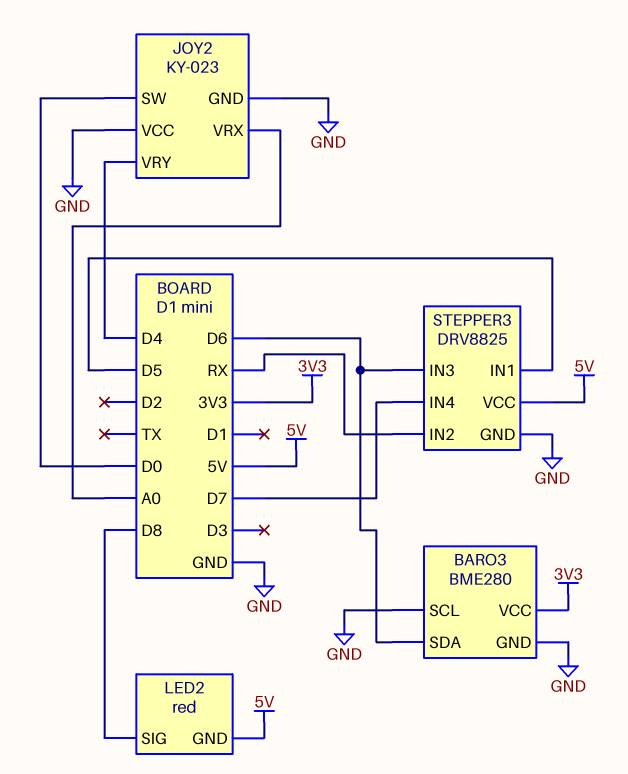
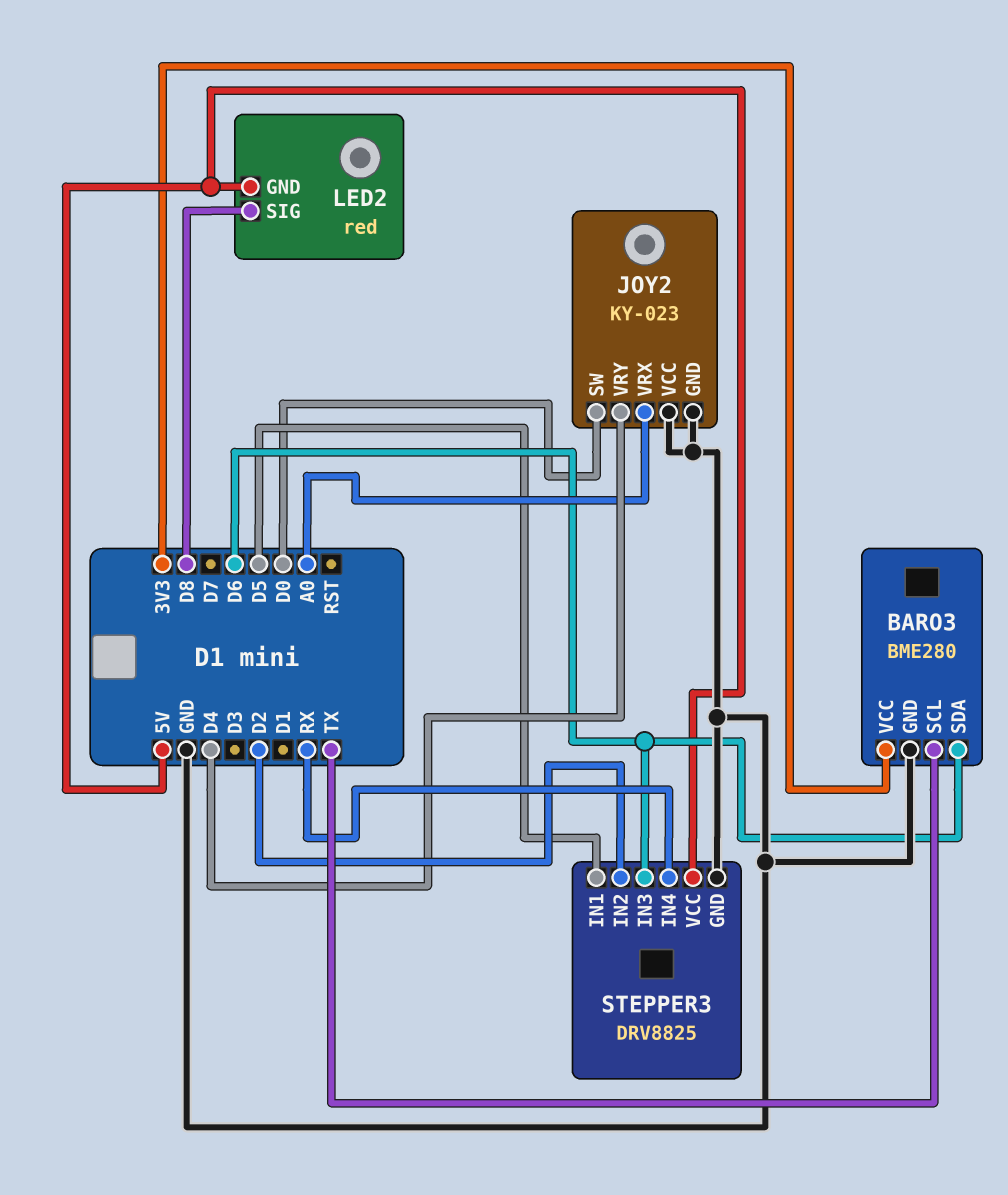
BARO3 pin SCL: GND -> TX
STEPPER3 pin IN2: RX -> D2
STEPPER3 pin IN4: D7 -> RX

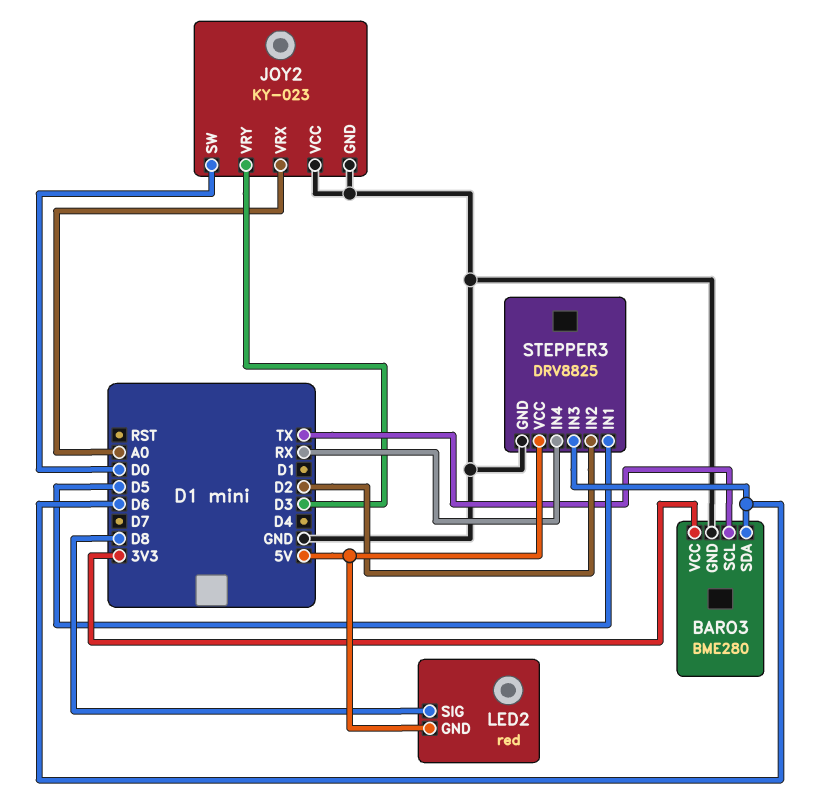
JOY2 pin VRY: D4 -> D3

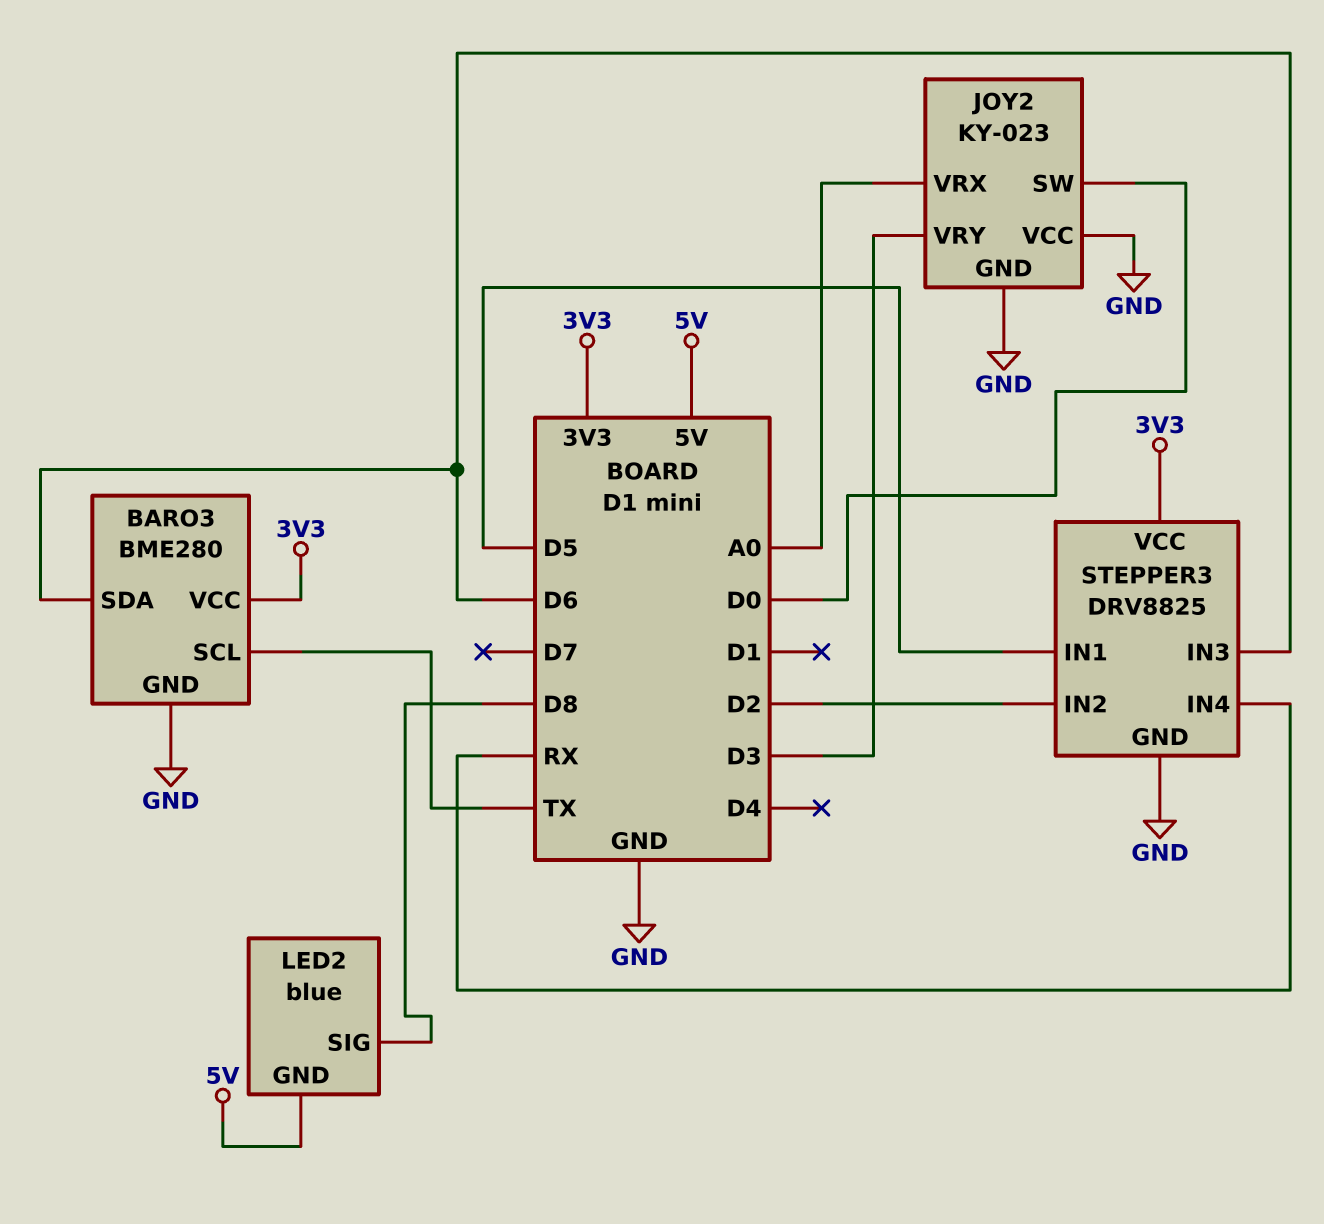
LED2: red -> blue
STEPPER3 pin VCC: 5V -> 3V3

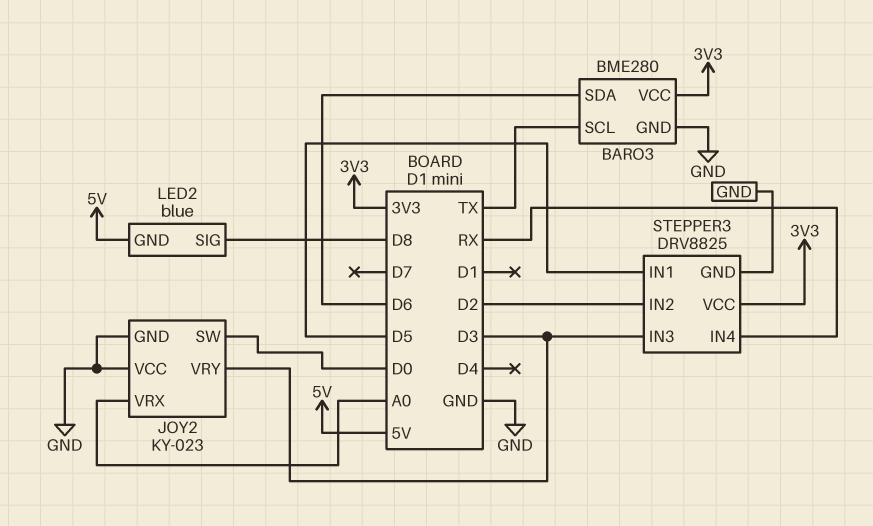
STEPPER3 pin IN3: D6 -> D3

